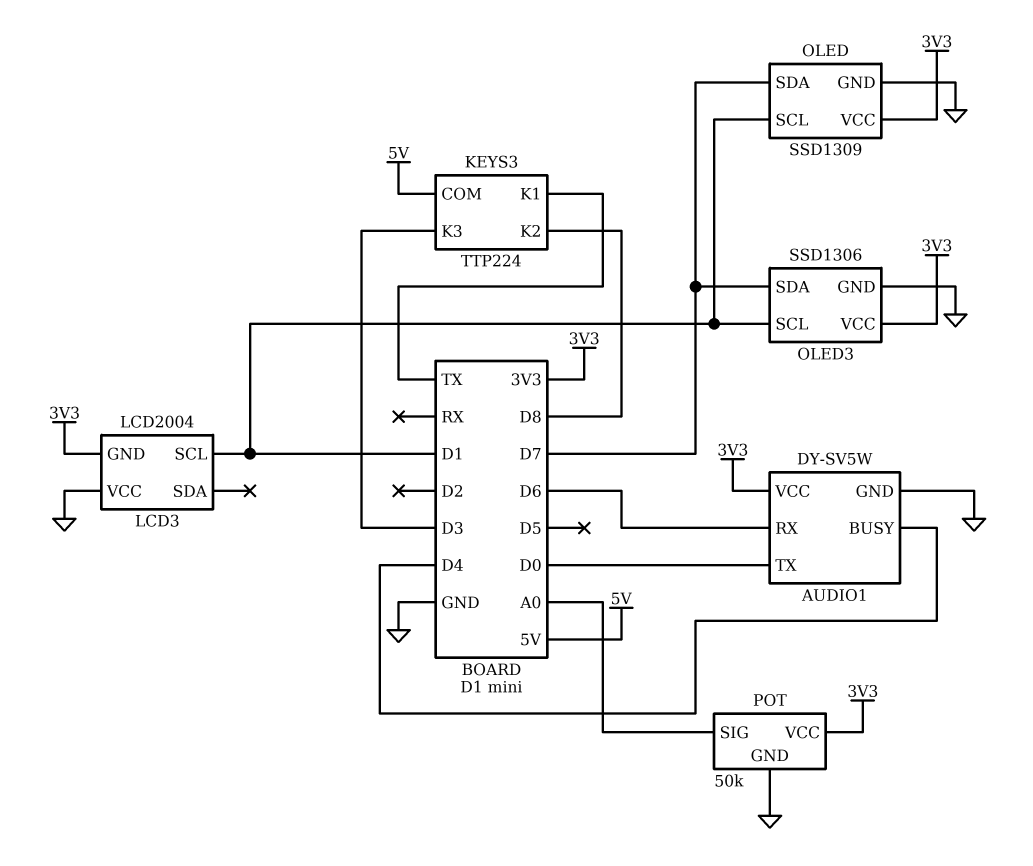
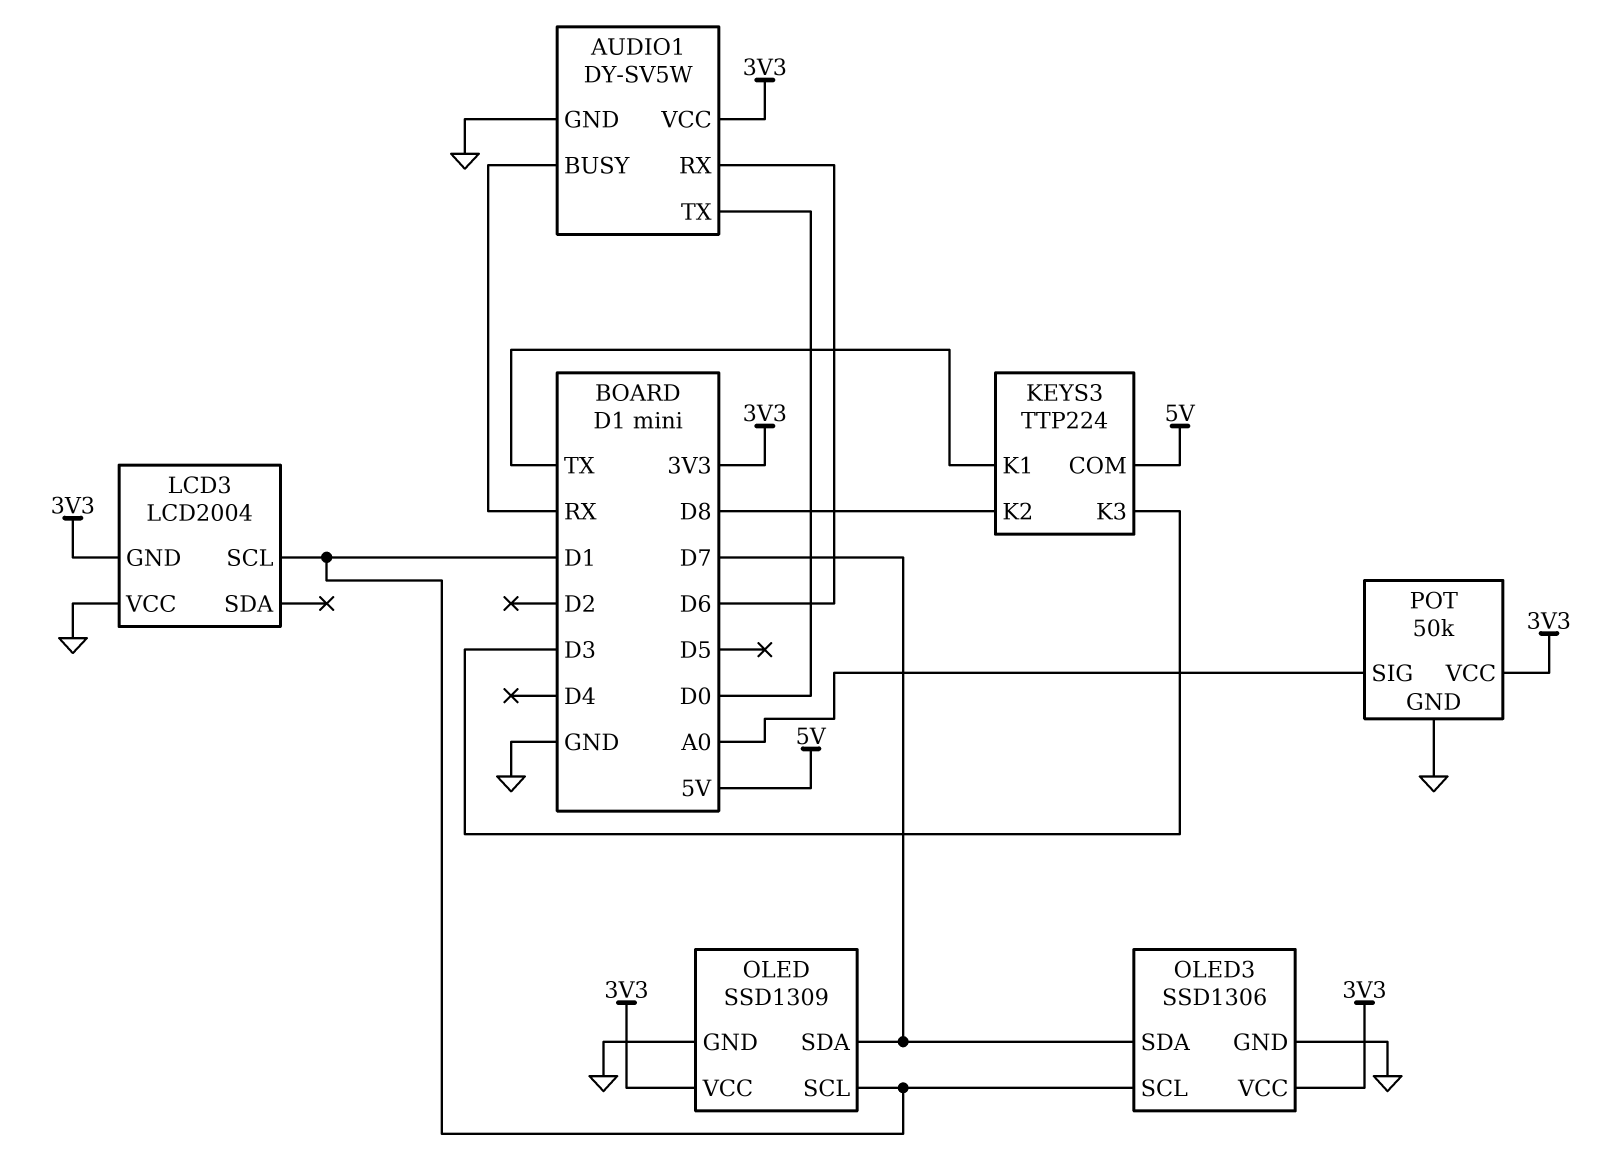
AUDIO1 pin BUSY: D4 -> RX

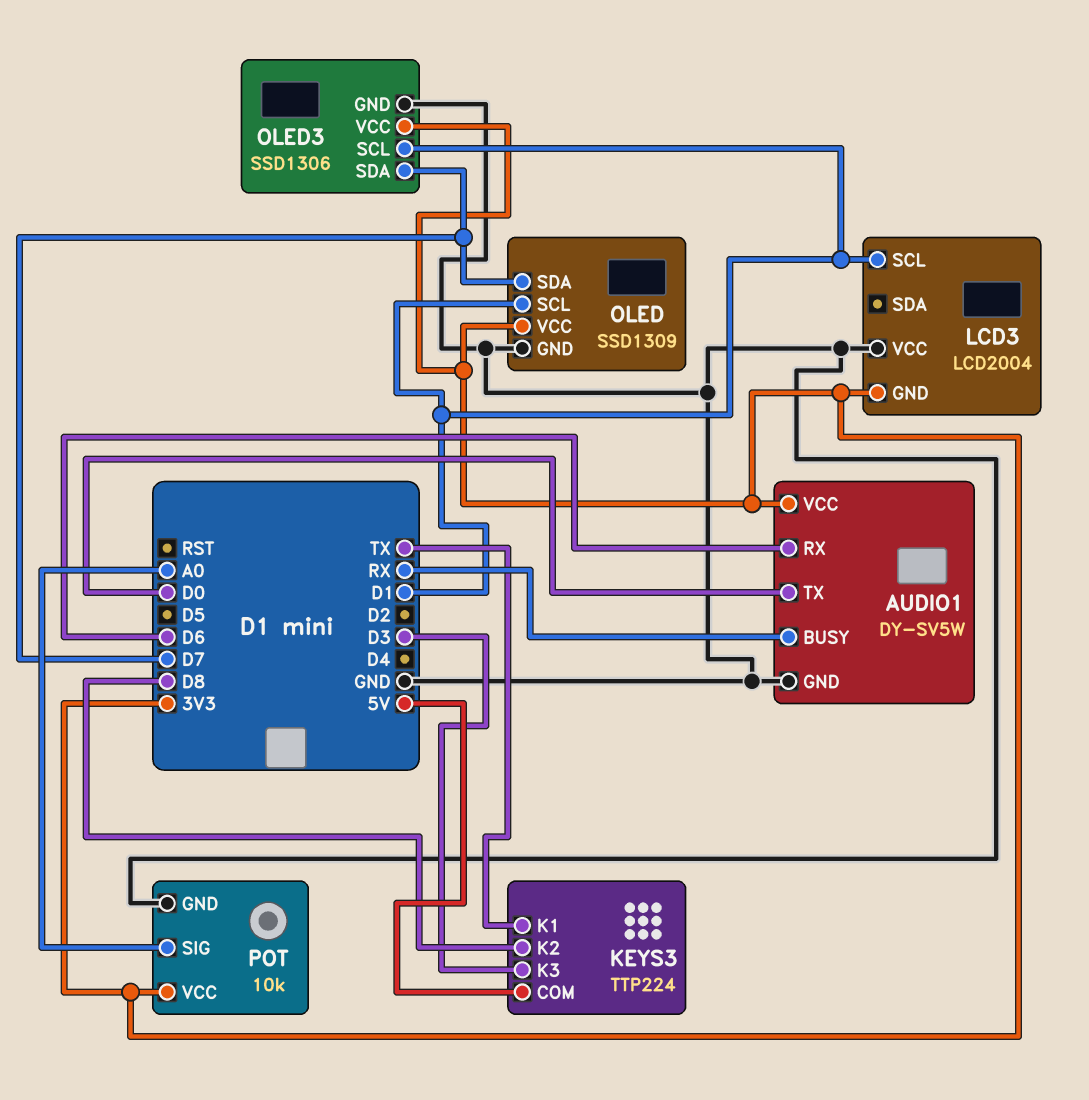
POT: 50k -> 10k

